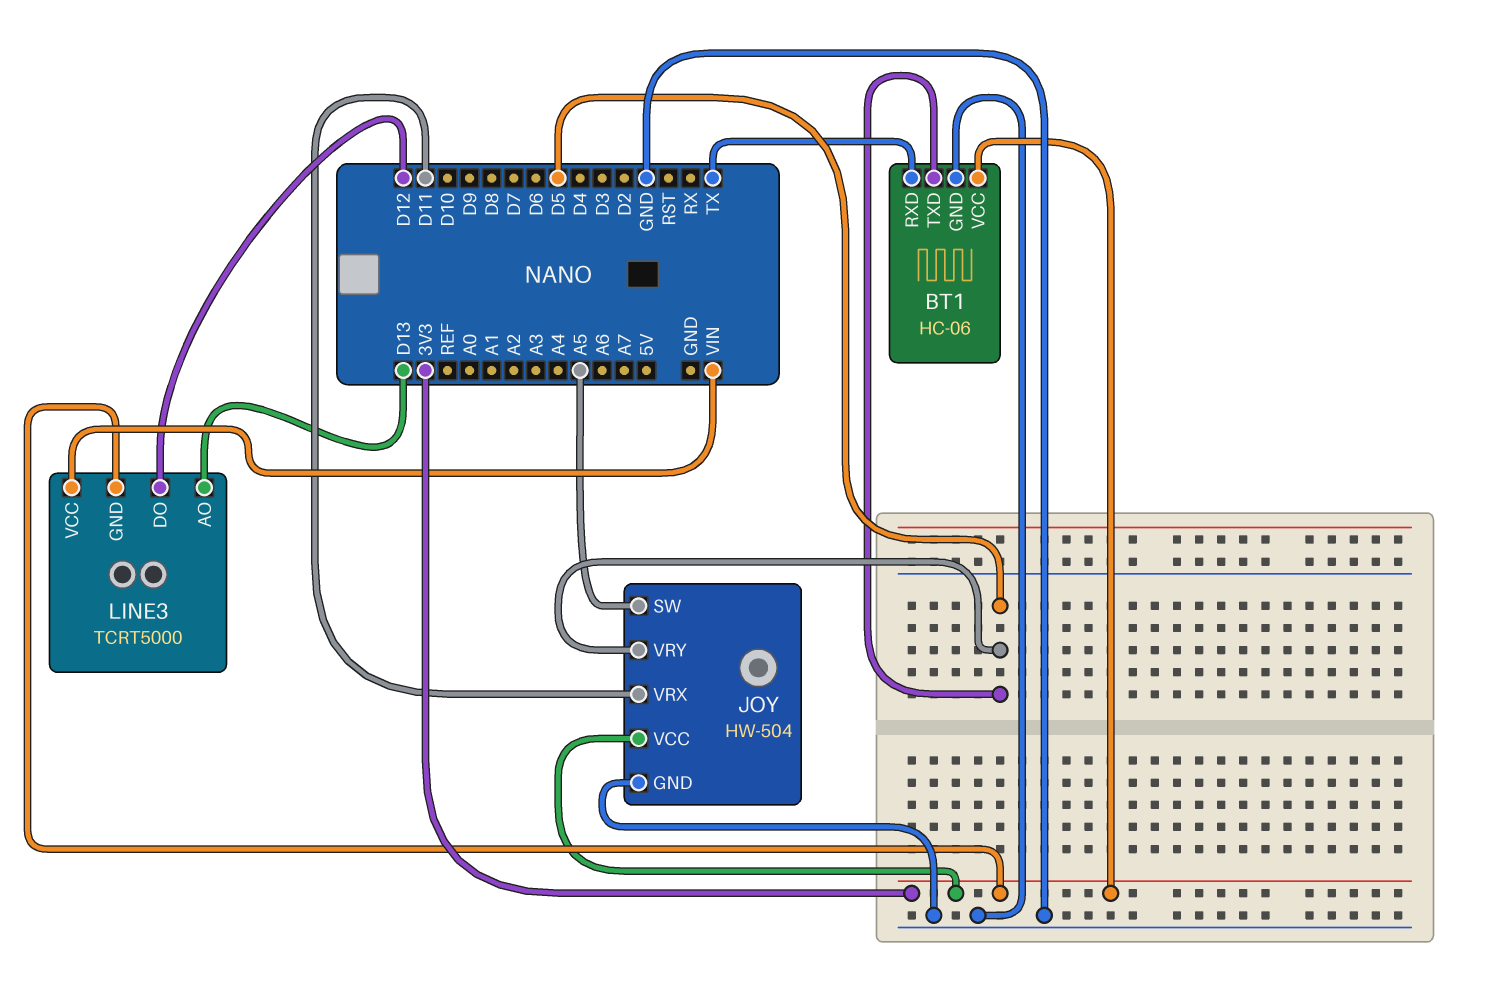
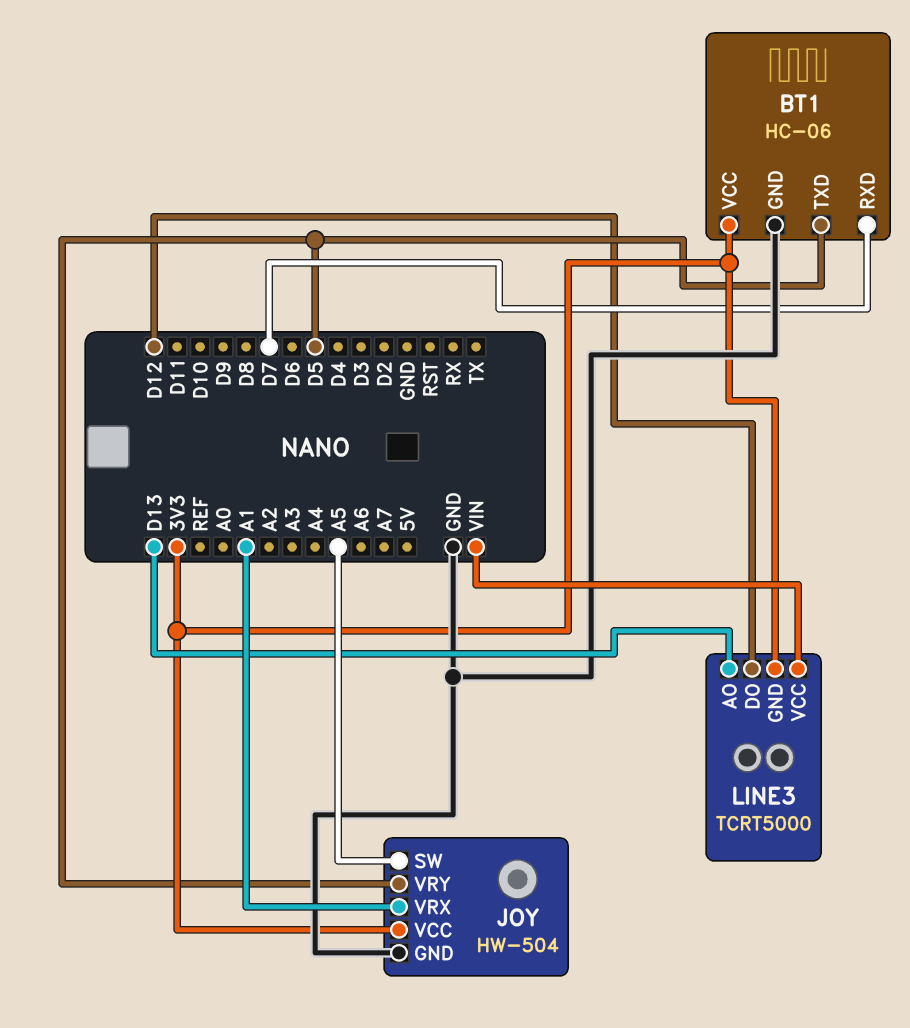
BT1 pin RXD: TX -> D7
JOY pin VRX: D11 -> A1

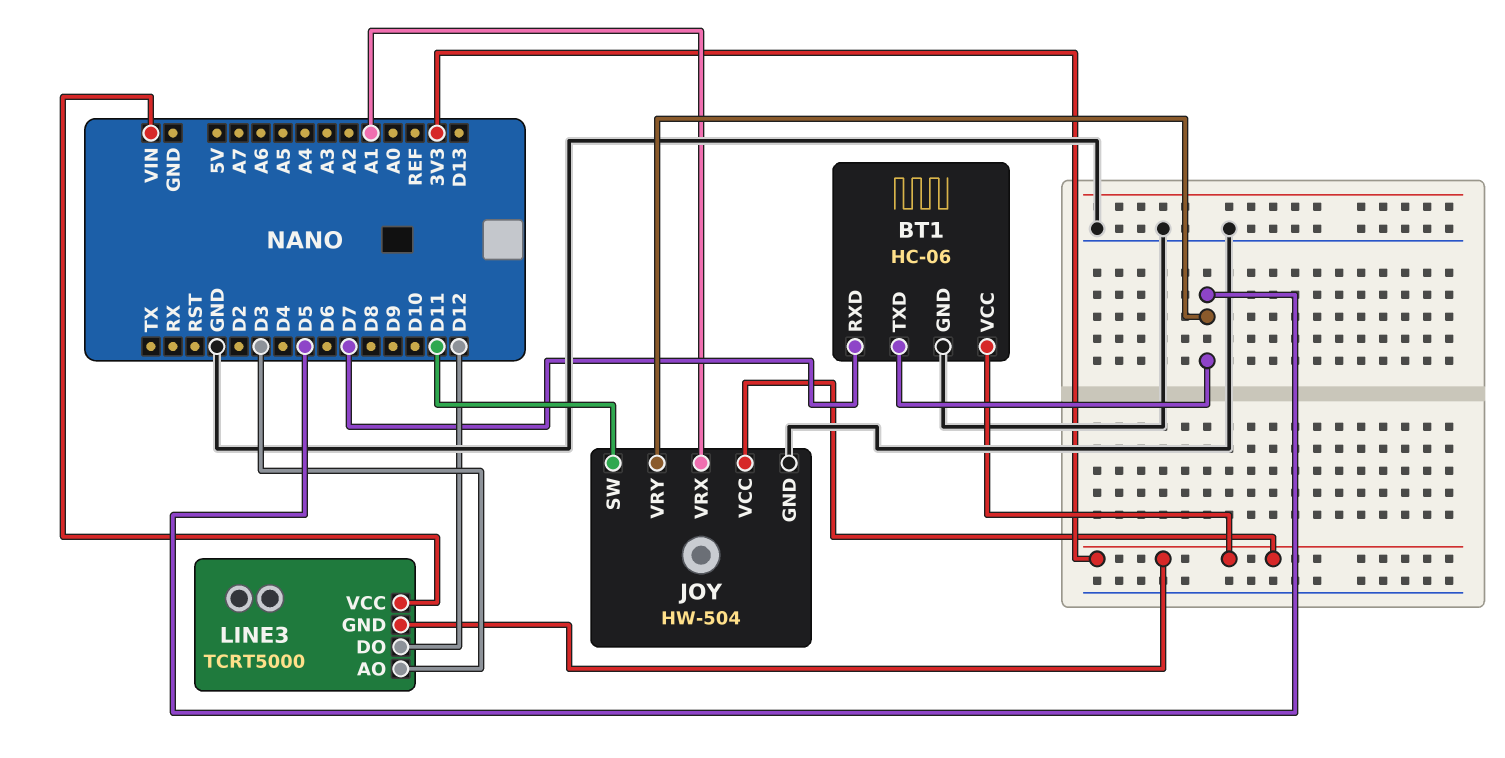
JOY pin SW: A5 -> D11
LINE3 pin AO: D13 -> D3

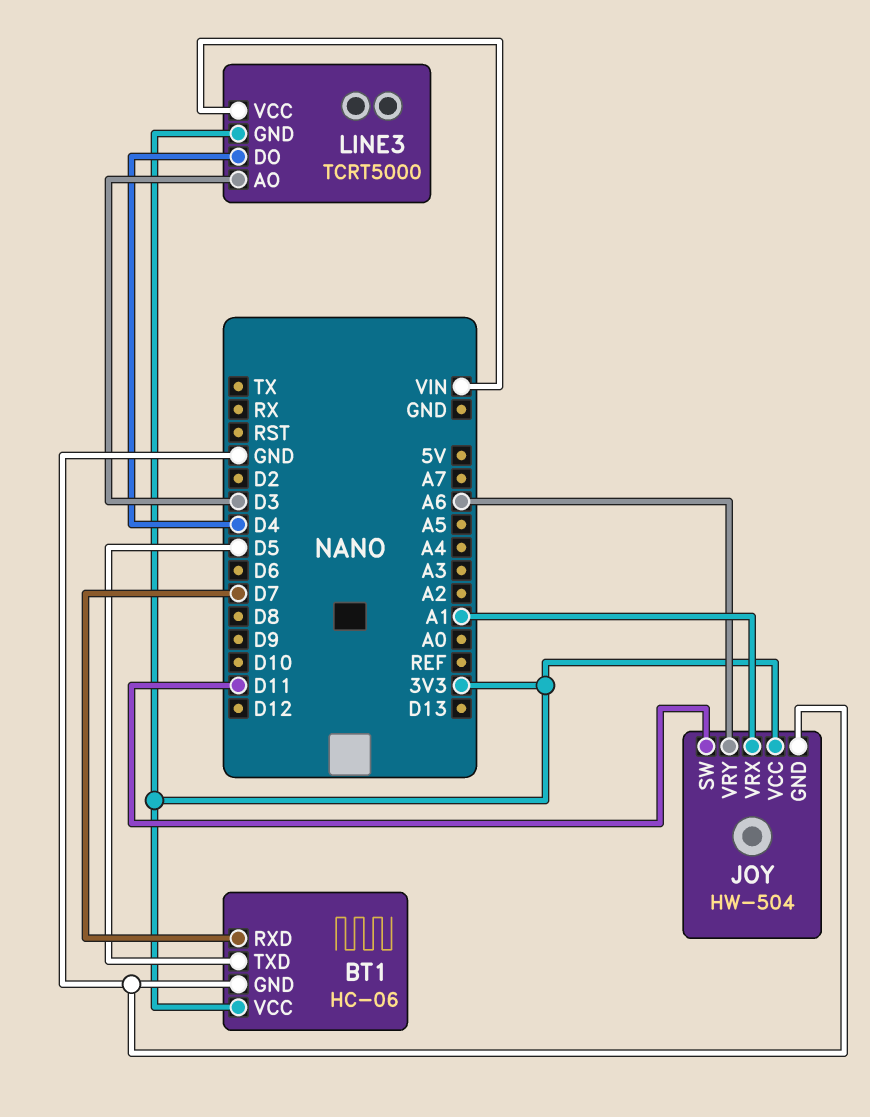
JOY pin VRY: D5 -> A6
LINE3 pin DO: D12 -> D4

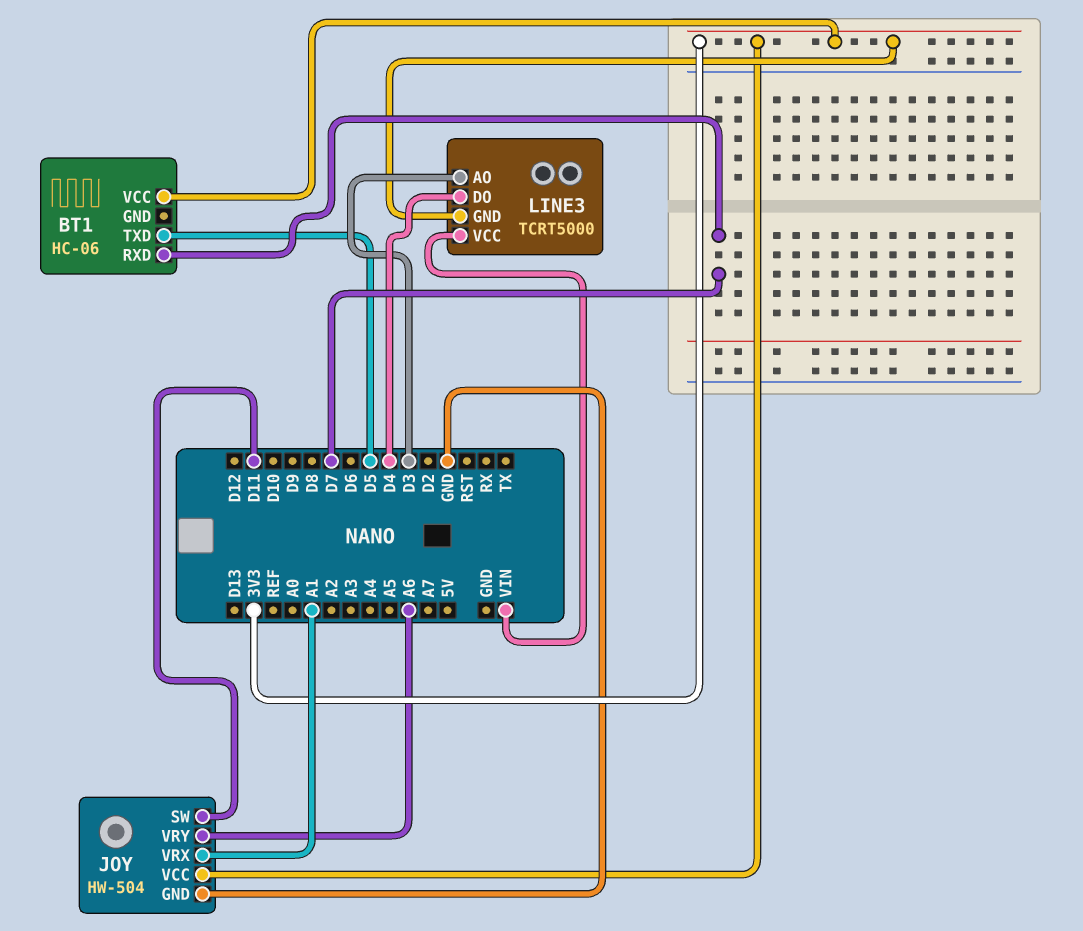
BT1 pin GND: GND -> none

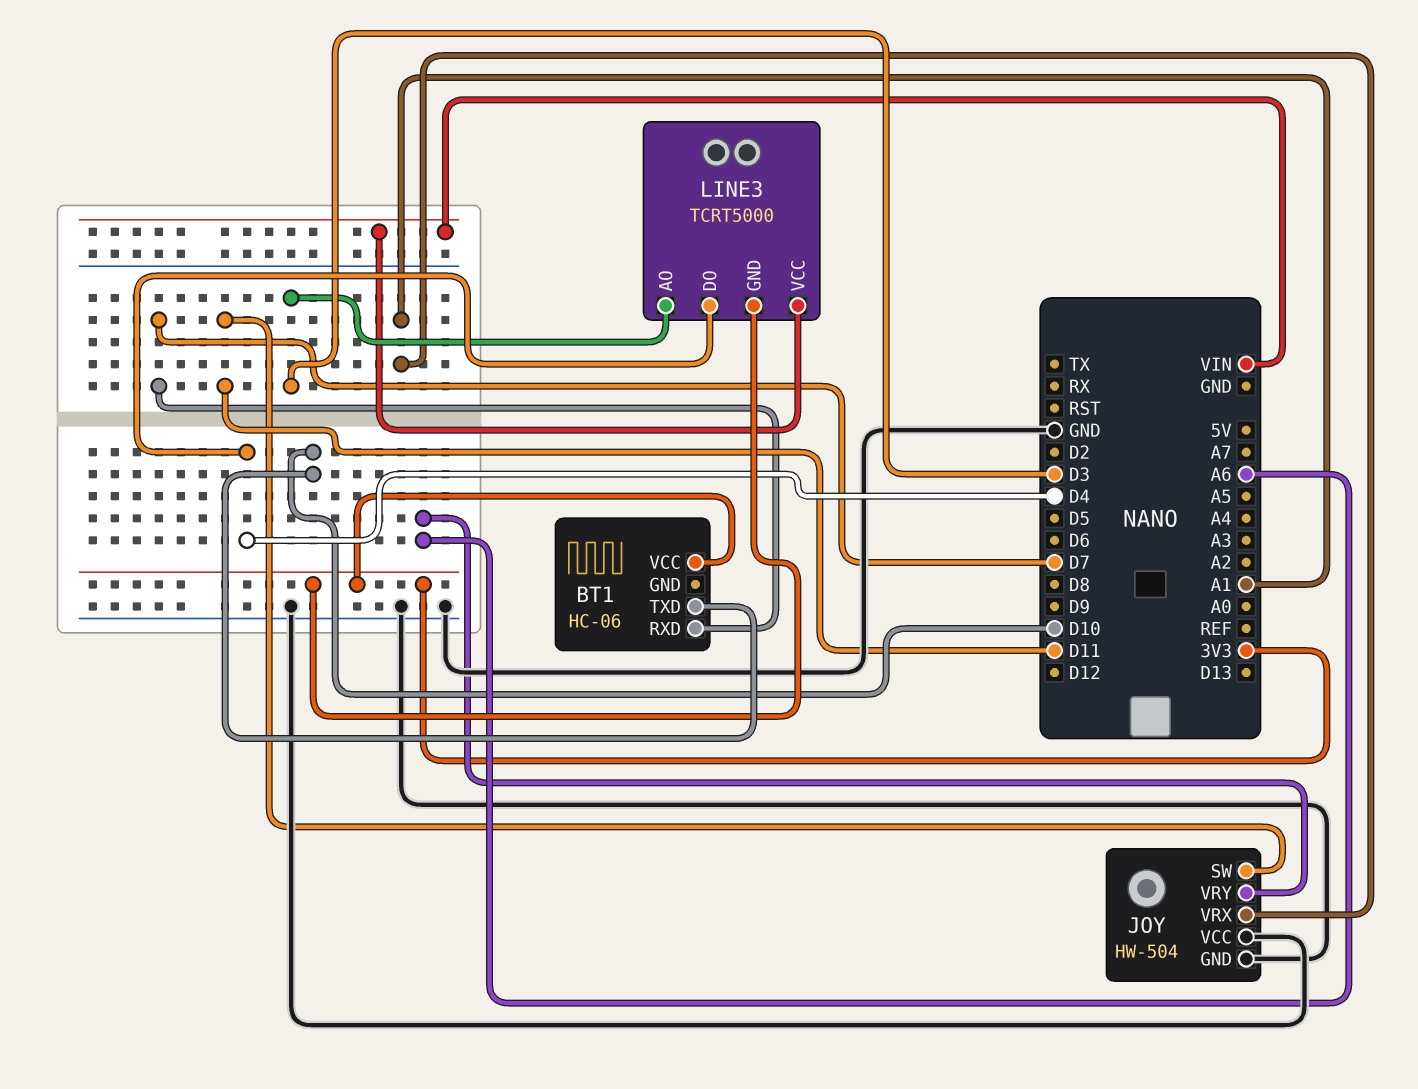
BT1 pin TXD: D5 -> D10
JOY pin VCC: 3V3 -> GND

